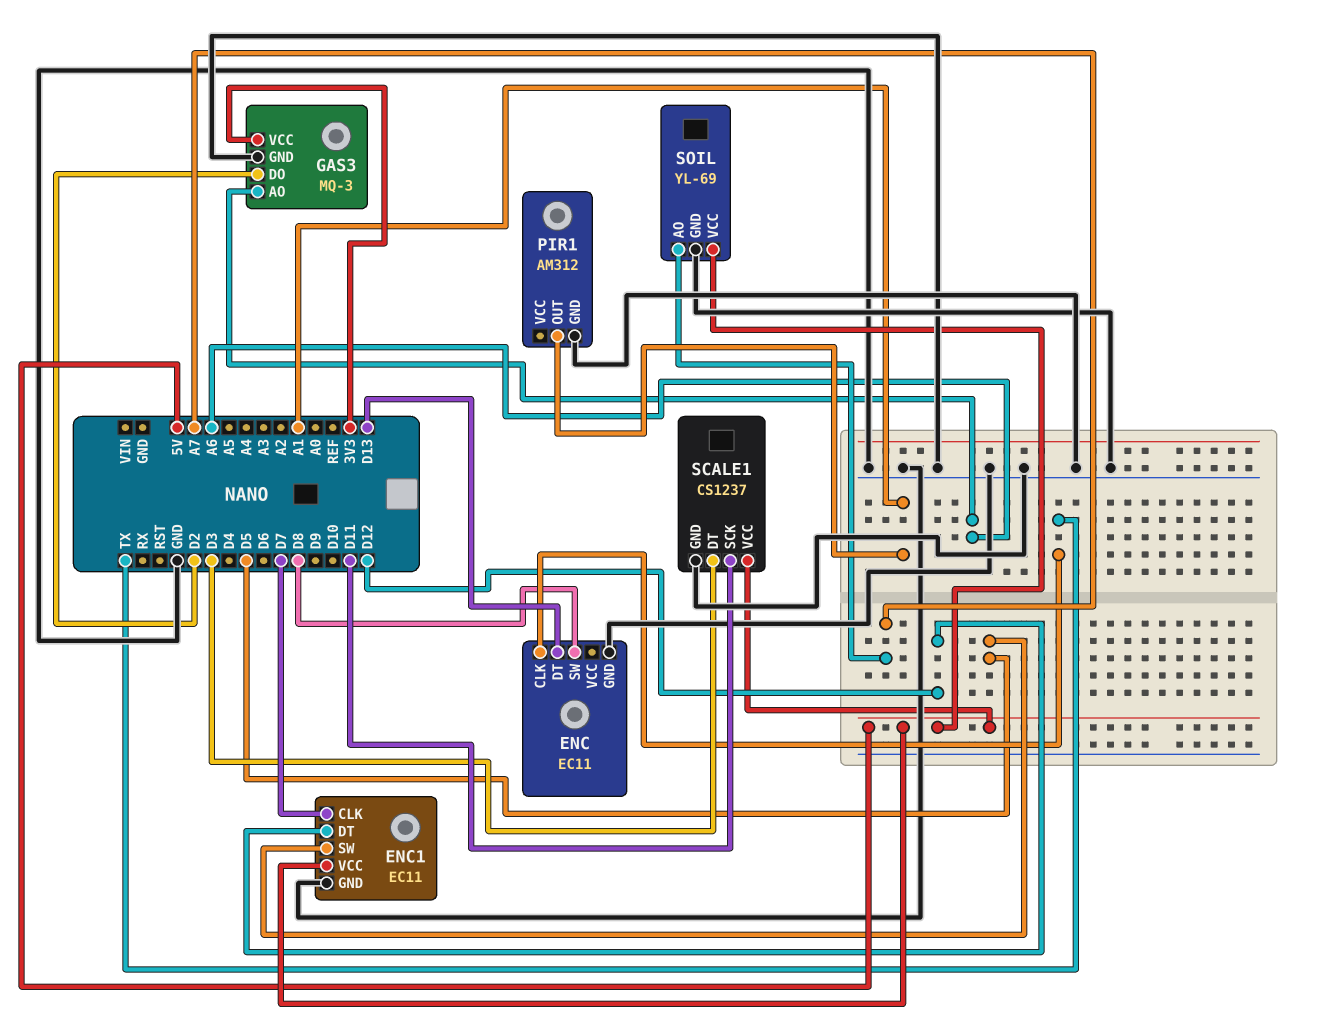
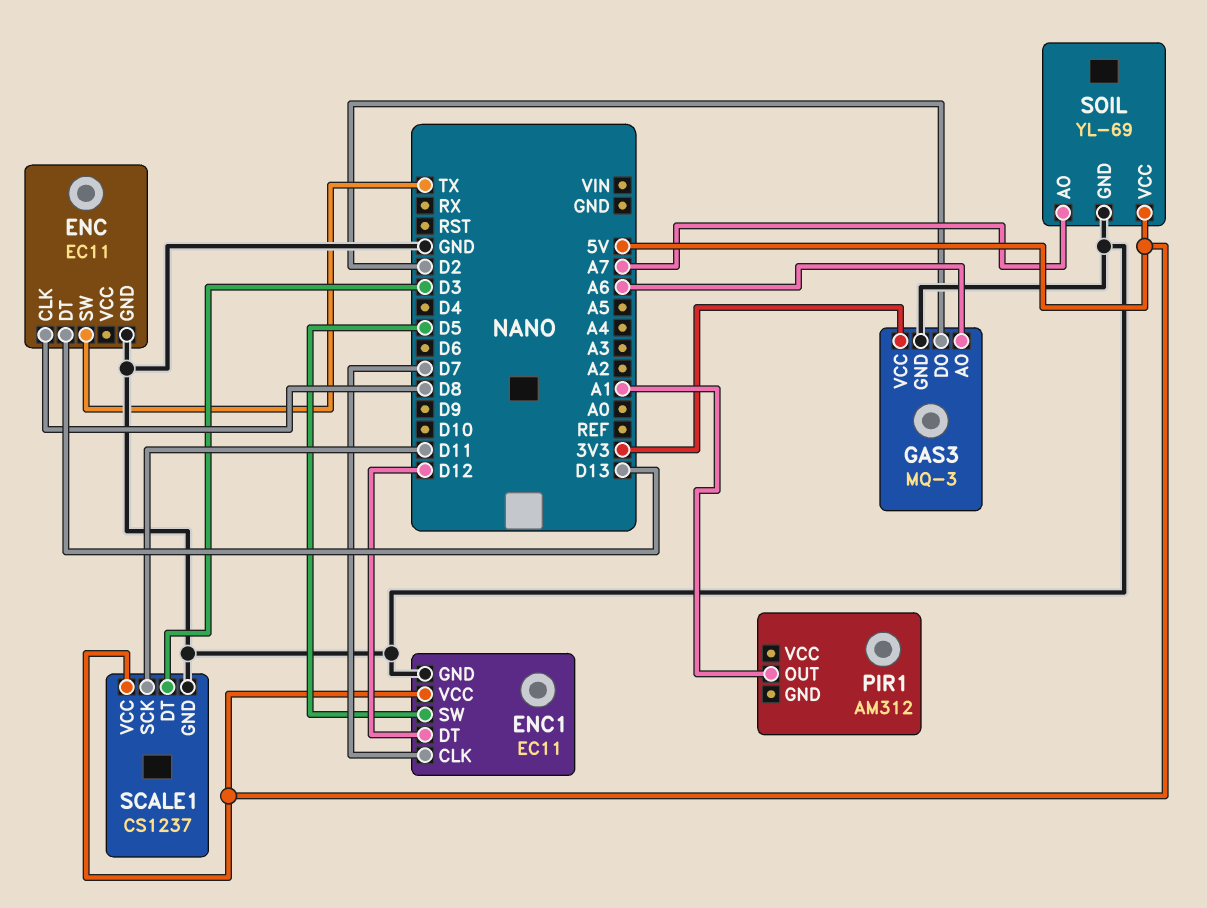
ENC pin CLK: TX -> D8
ENC pin SW: D8 -> TX
PIR1 pin GND: GND -> none

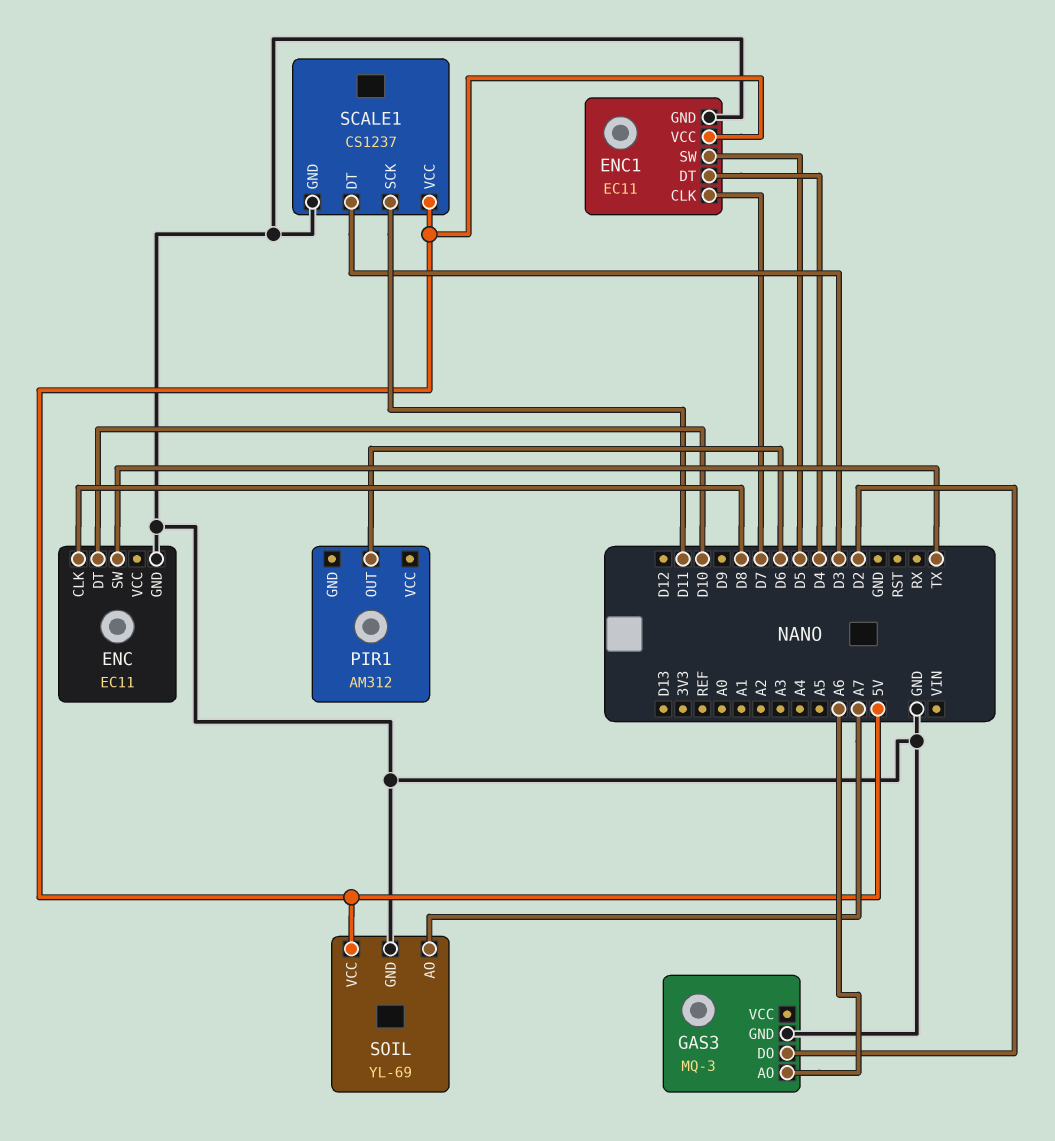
ENC pin DT: D13 -> D10
ENC1 pin DT: D12 -> D4
GAS3 pin VCC: 3V3 -> none
PIR1 pin OUT: A1 -> D6

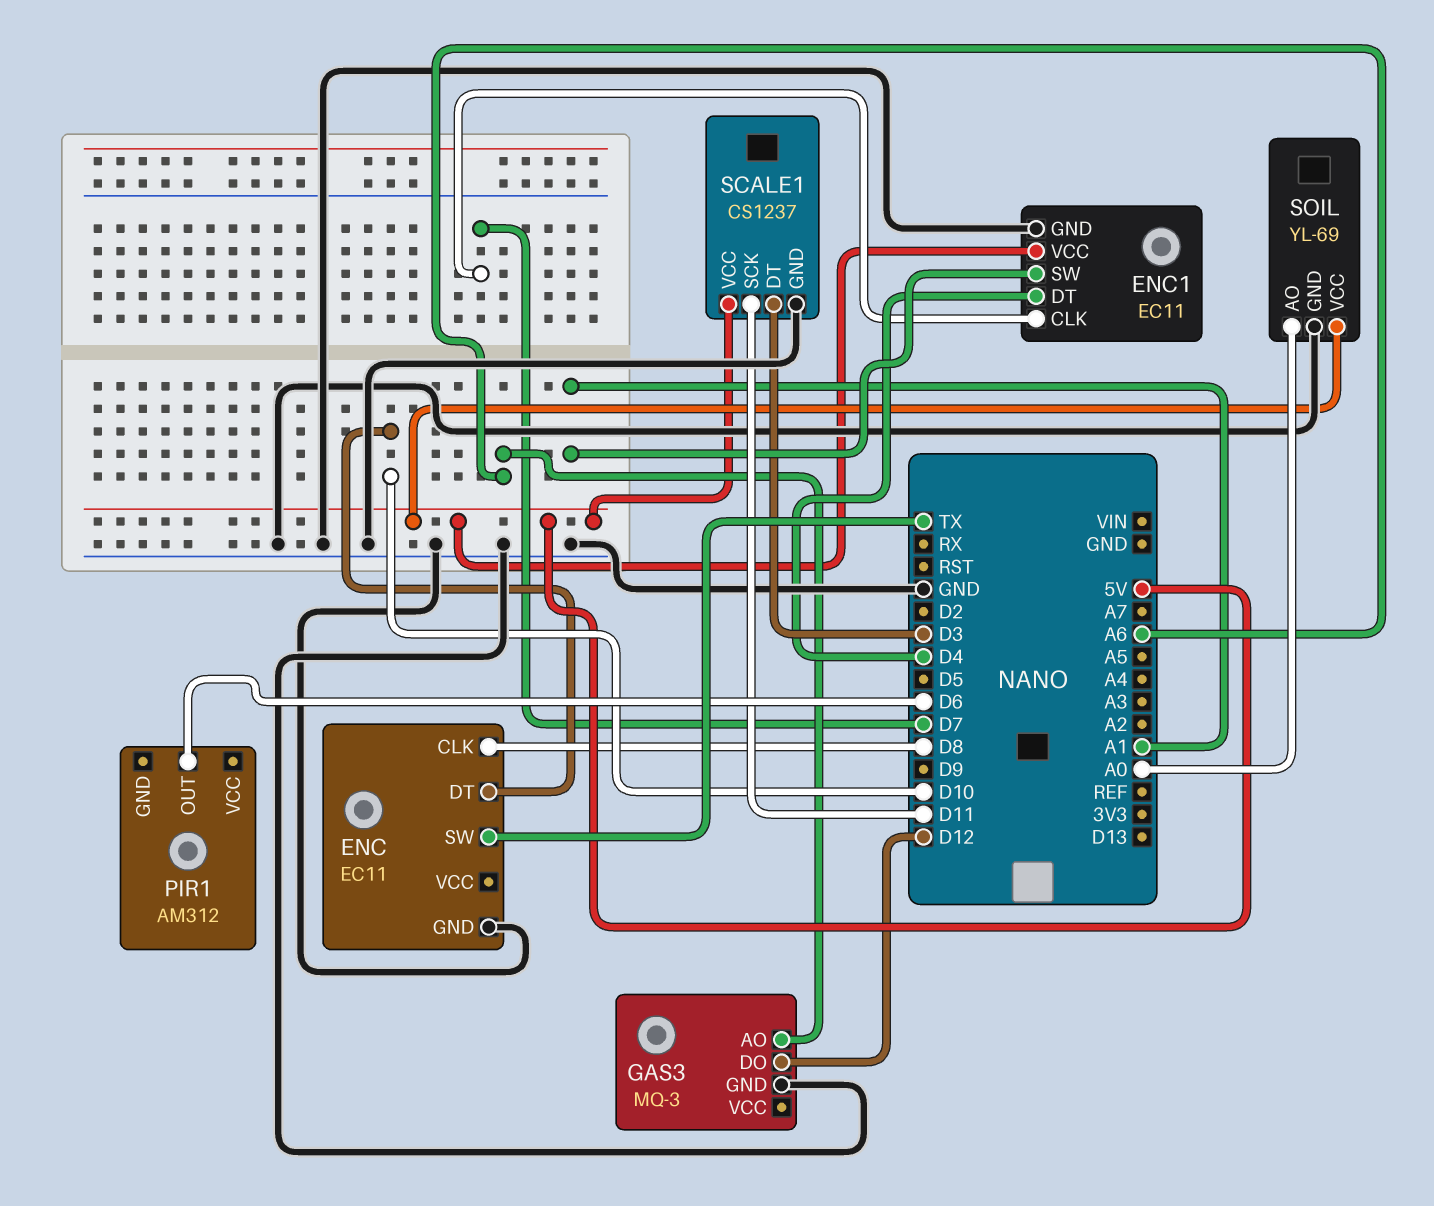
ENC1 pin SW: D5 -> A1
GAS3 pin DO: D2 -> D12
SOIL pin AO: A7 -> A0

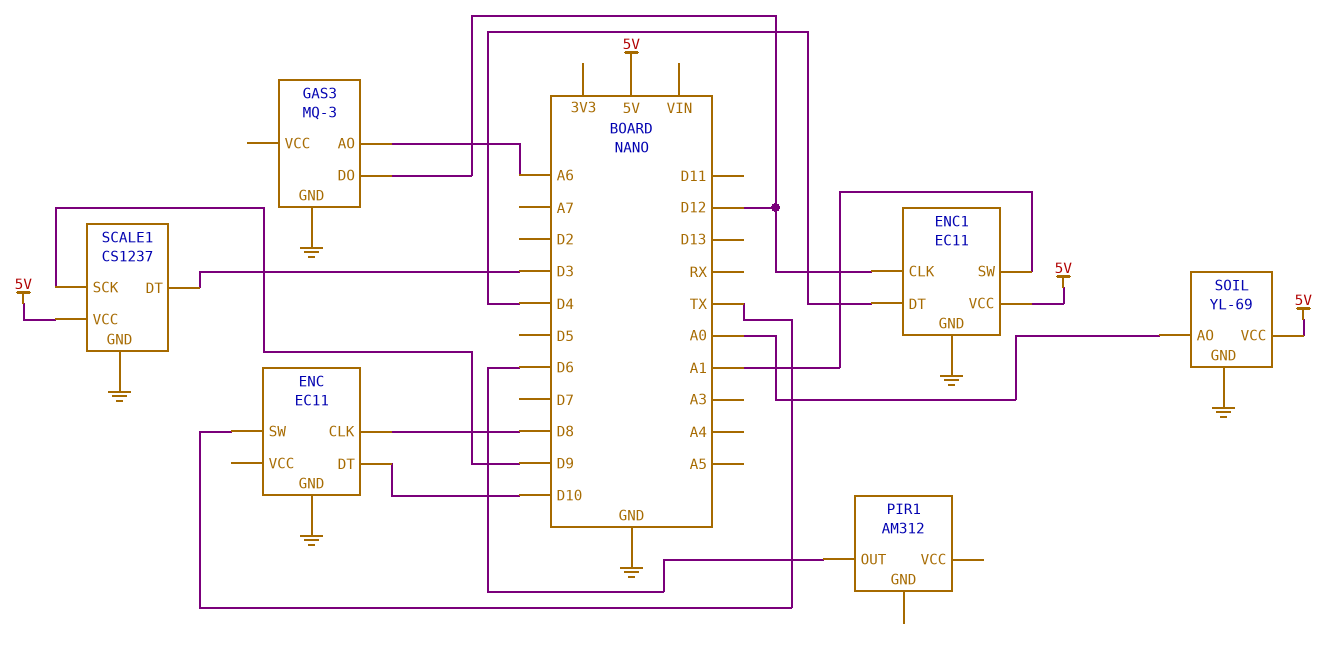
ENC1 pin CLK: D7 -> D12
SCALE1 pin SCK: D11 -> D9

